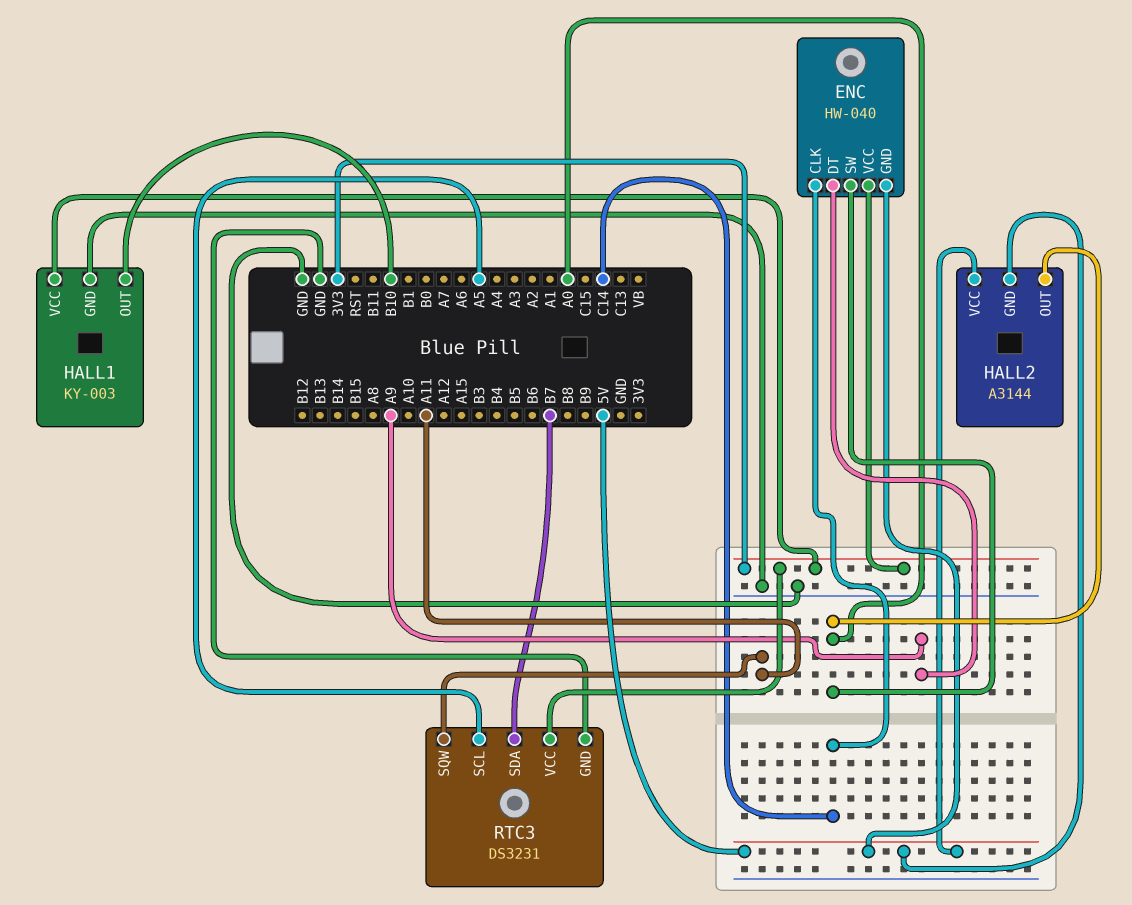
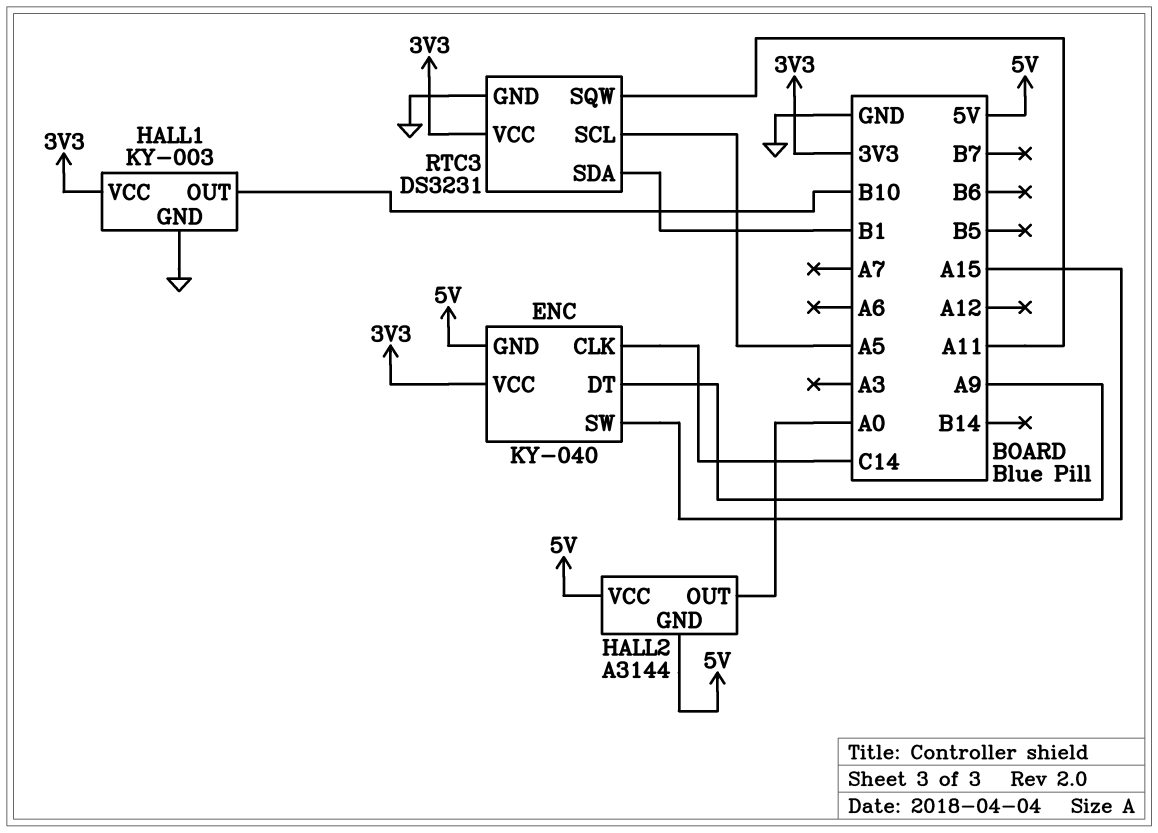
ENC: HW-040 -> KY-040
ENC pin SW: A0 -> A15
RTC3 pin SDA: B7 -> B1

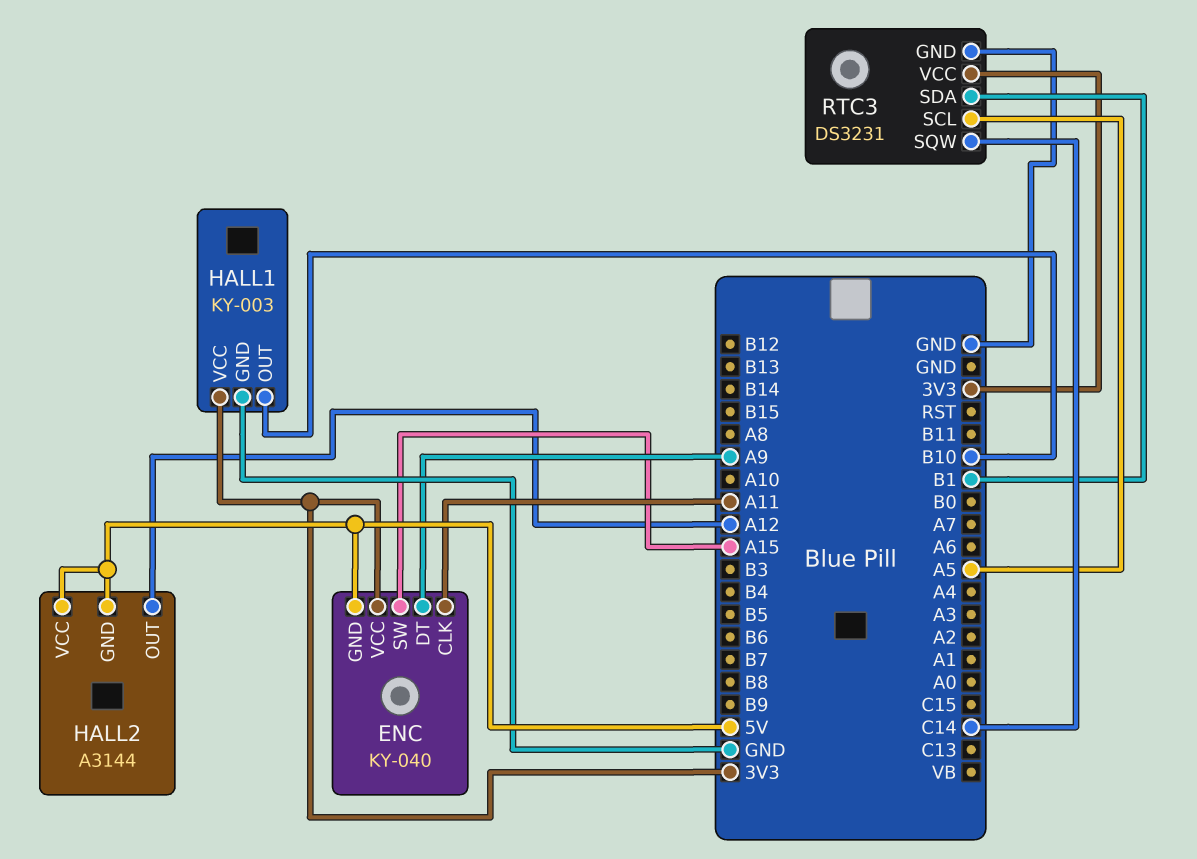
ENC pin CLK: C14 -> A11
HALL2 pin OUT: A0 -> A12
RTC3 pin SQW: A11 -> C14

